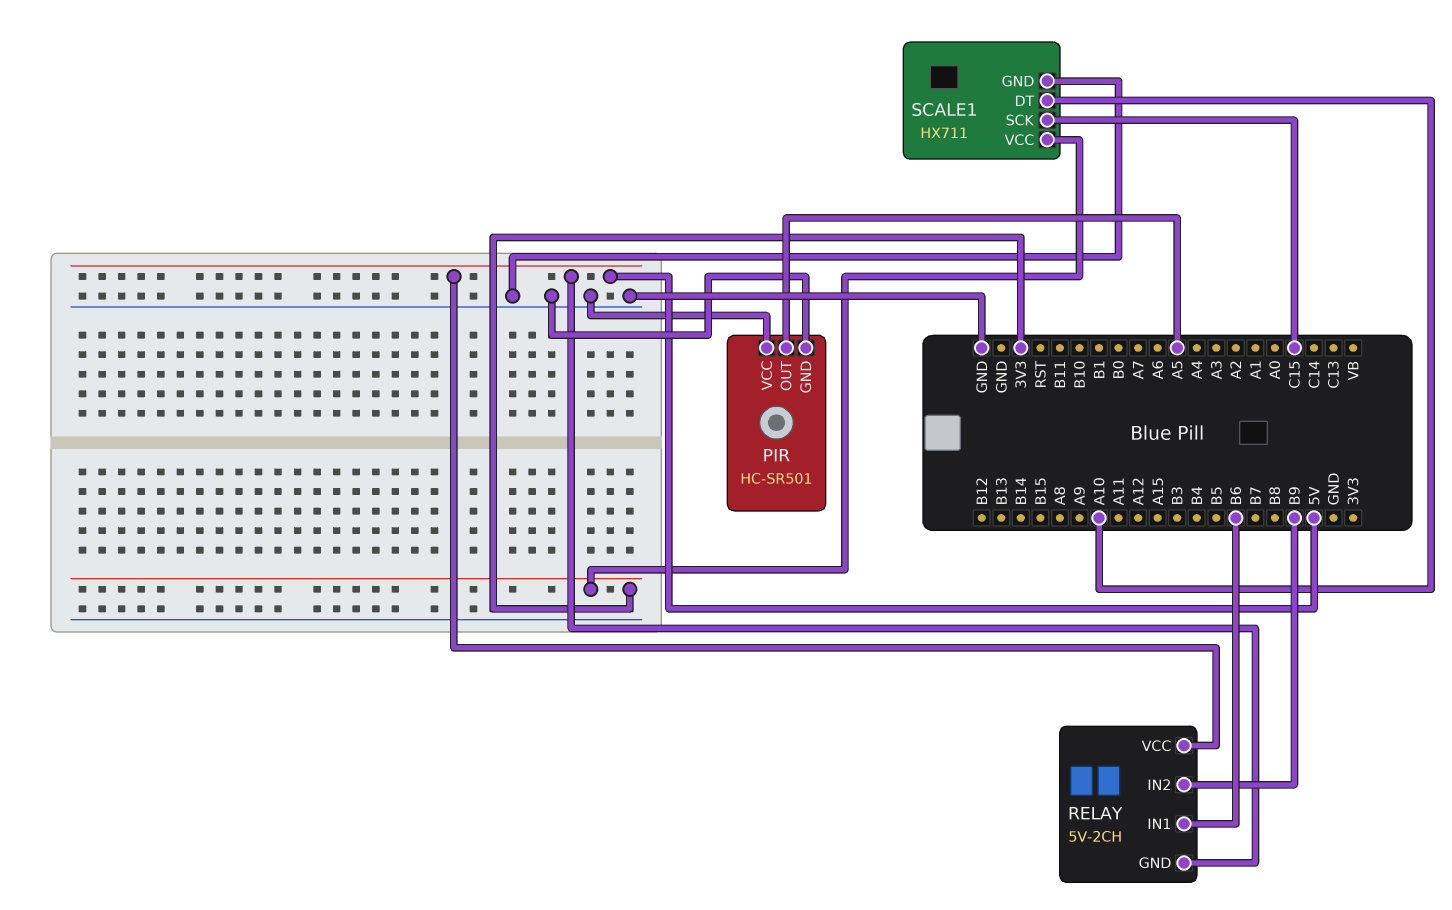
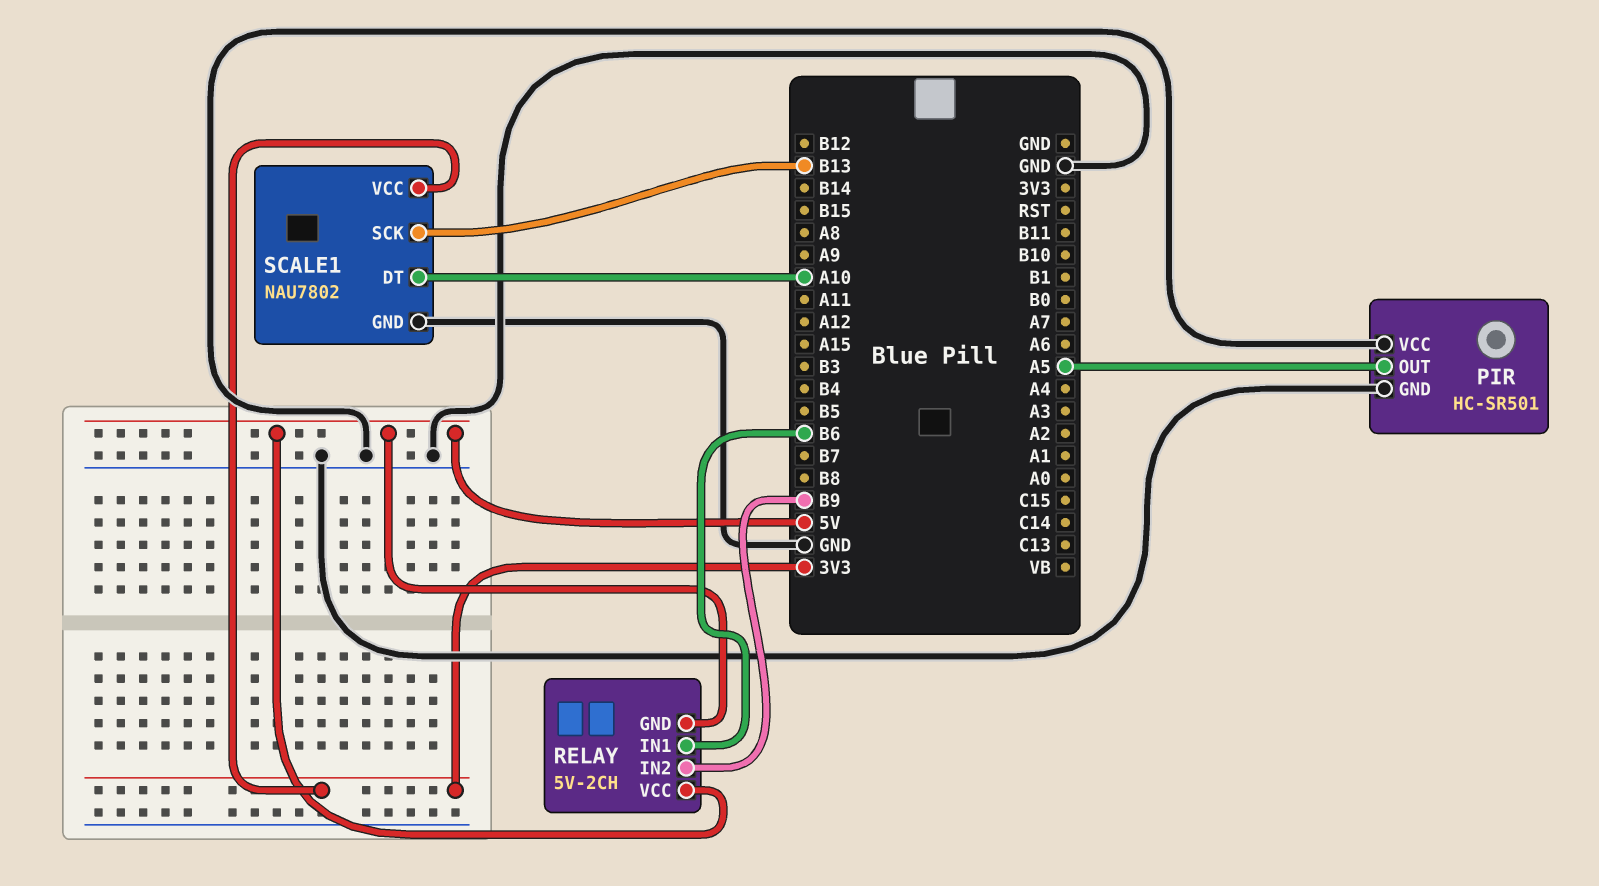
SCALE1: HX711 -> NAU7802
SCALE1 pin SCK: C15 -> B13

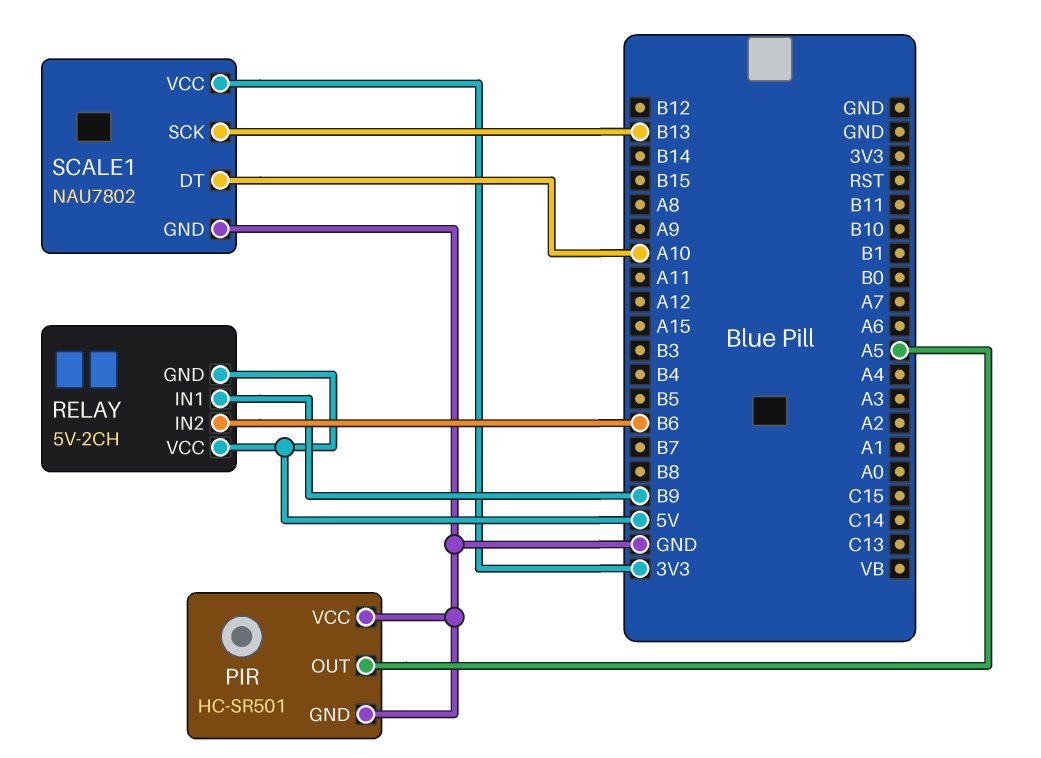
RELAY pin IN1: B6 -> B9
RELAY pin IN2: B9 -> B6

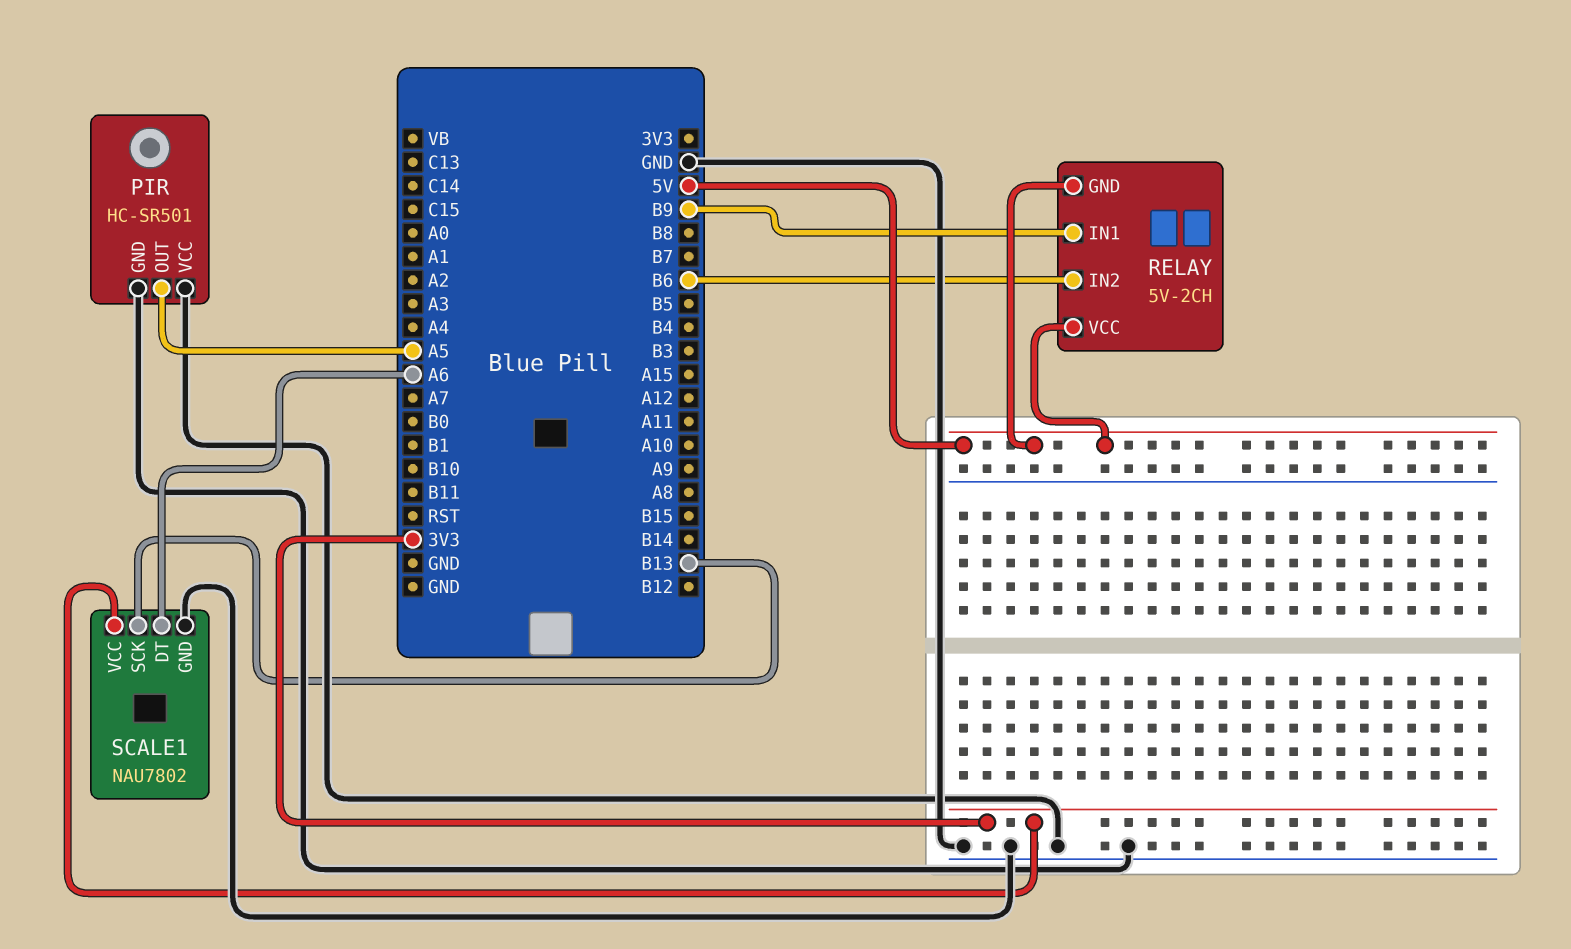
SCALE1 pin DT: A10 -> A6

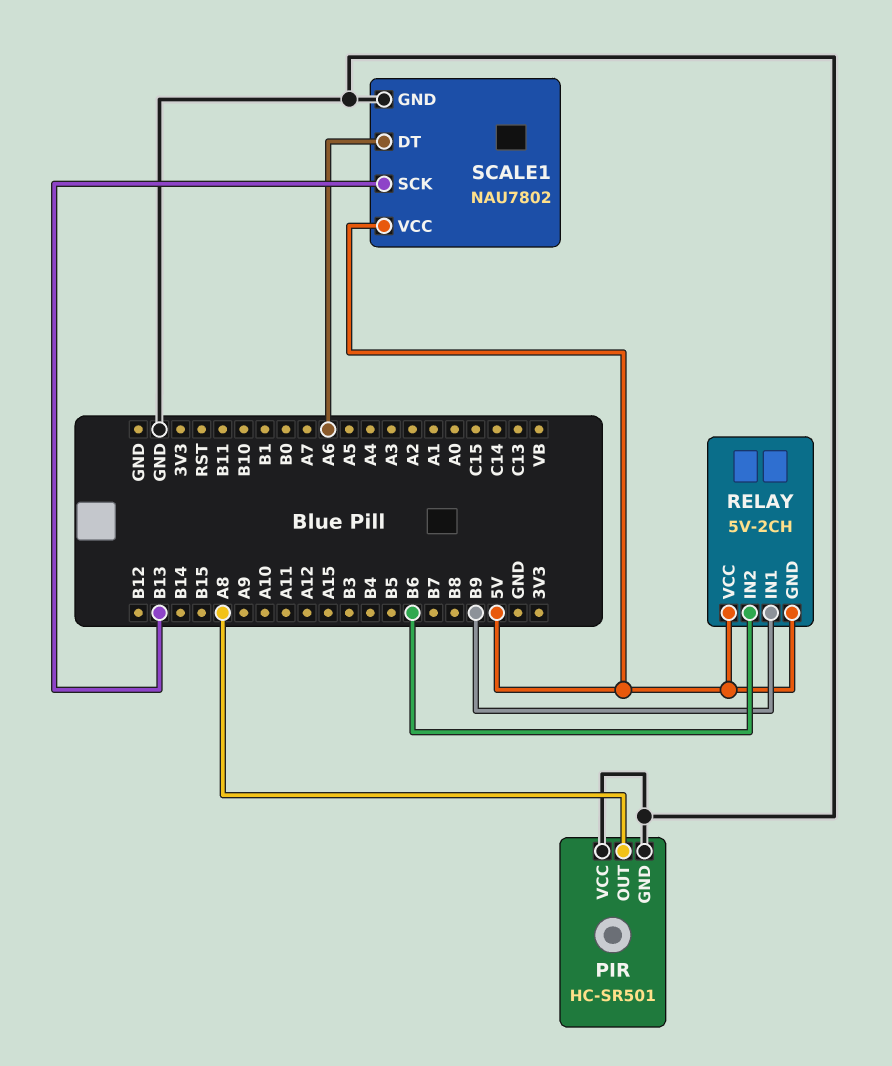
PIR pin OUT: A5 -> A8
SCALE1 pin VCC: 3V3 -> 5V

